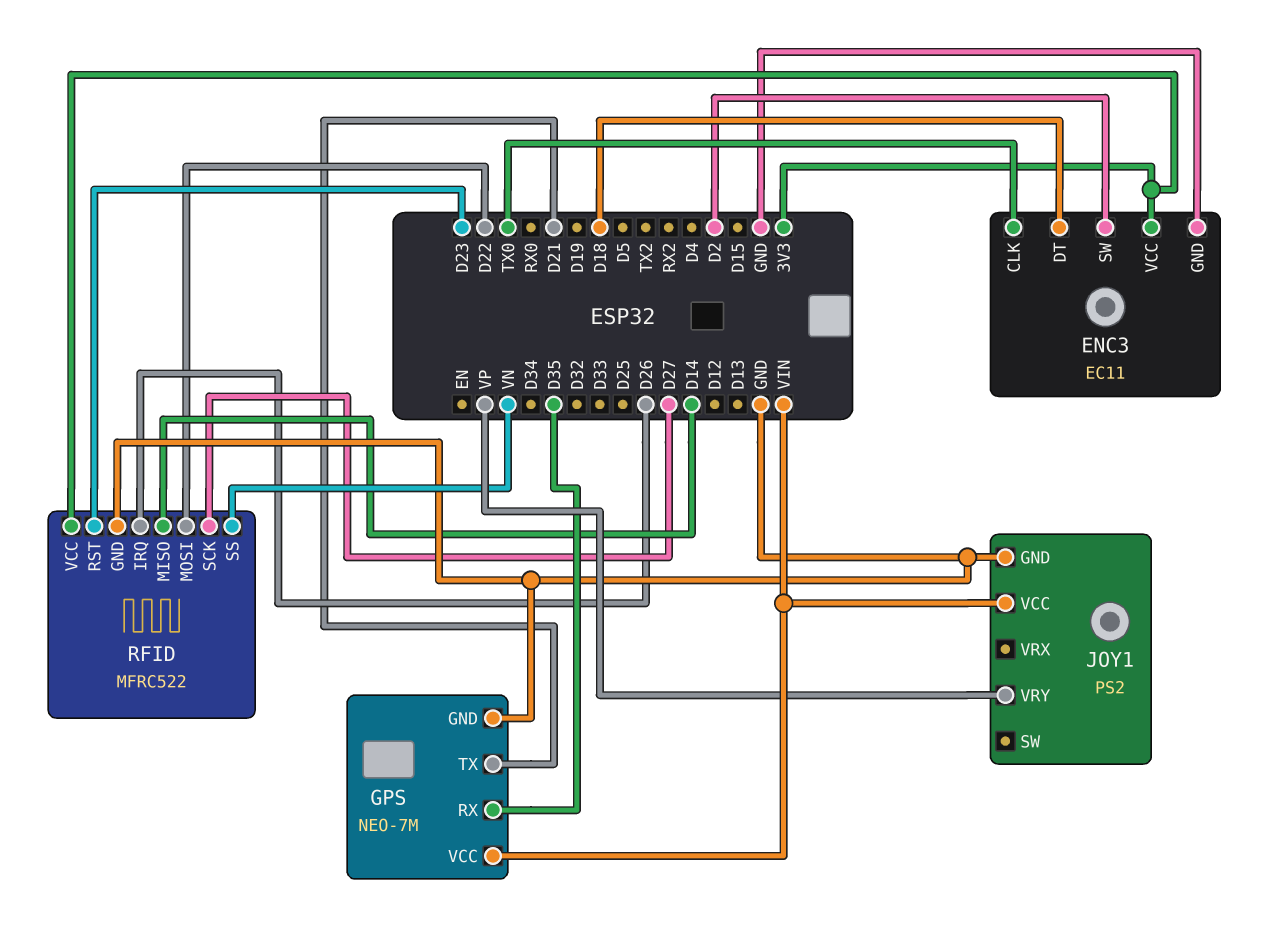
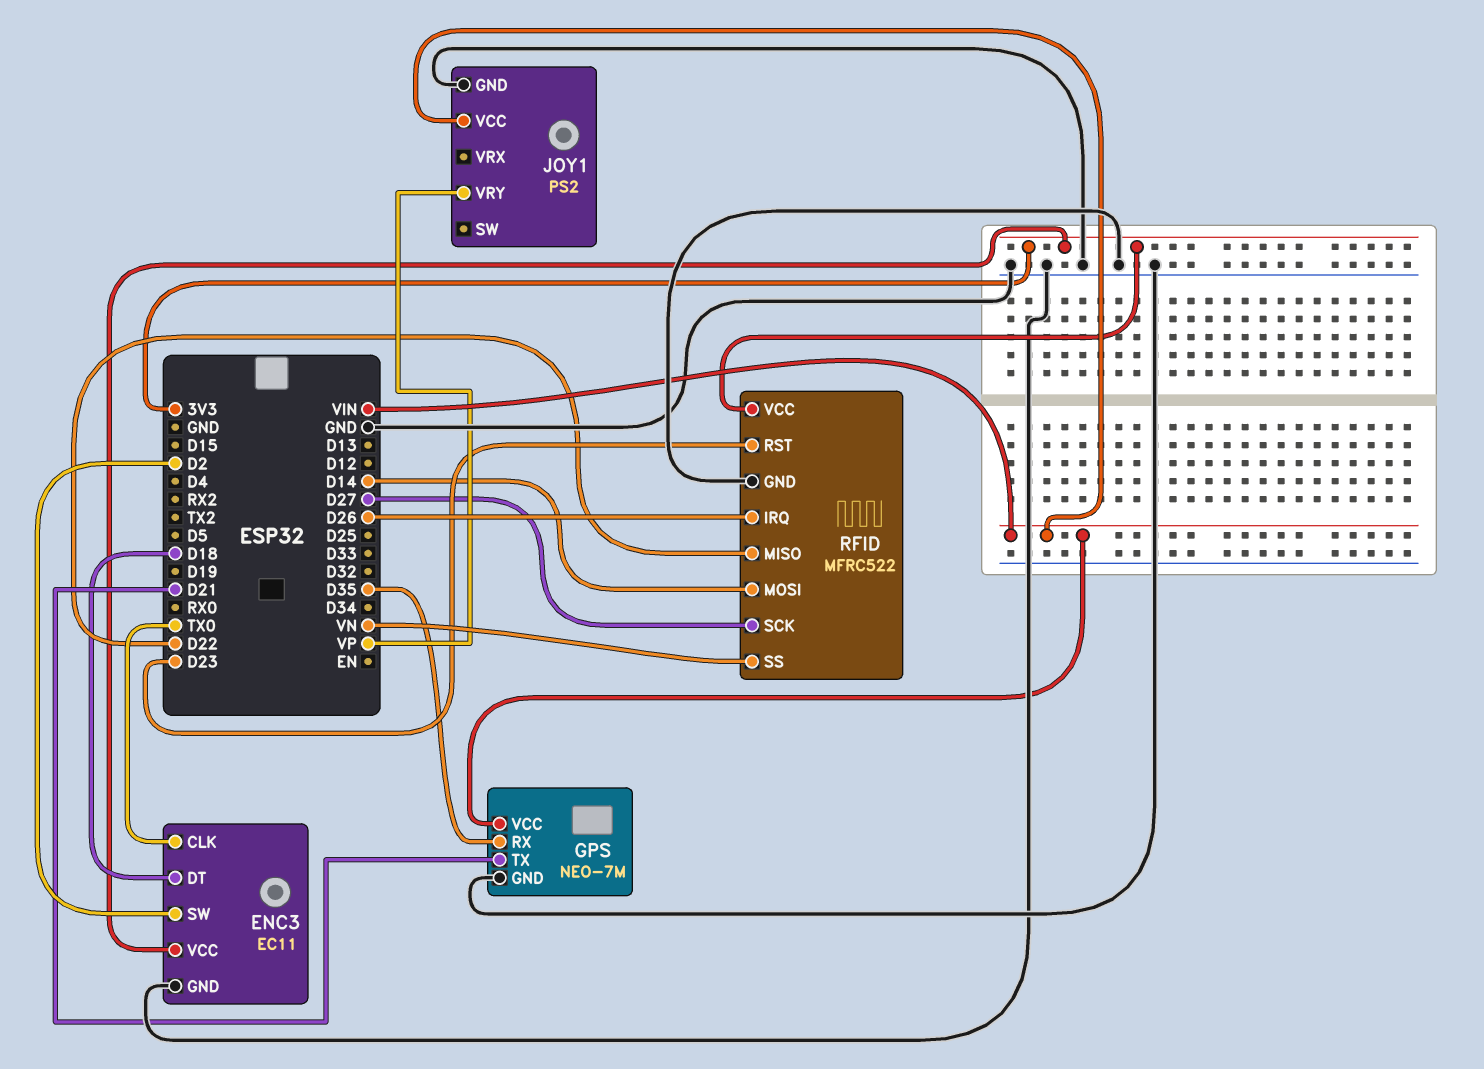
RFID pin MISO: D14 -> D22
RFID pin MOSI: D22 -> D14

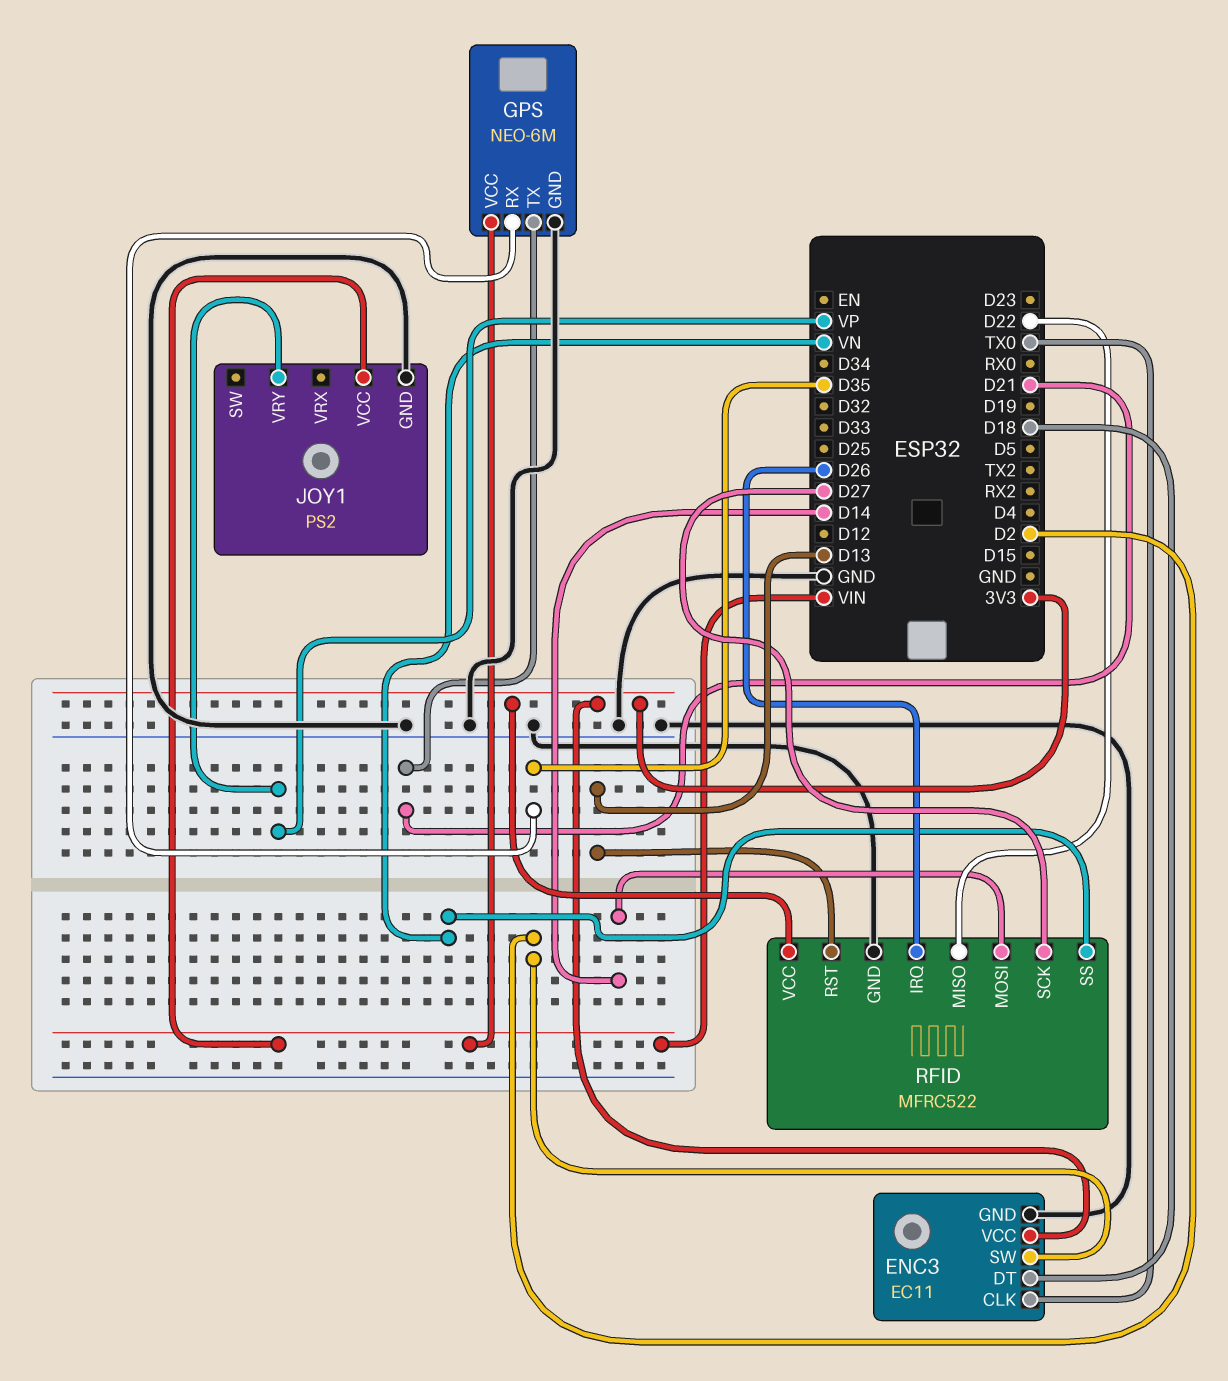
GPS: NEO-7M -> NEO-6M
RFID pin RST: D23 -> D13

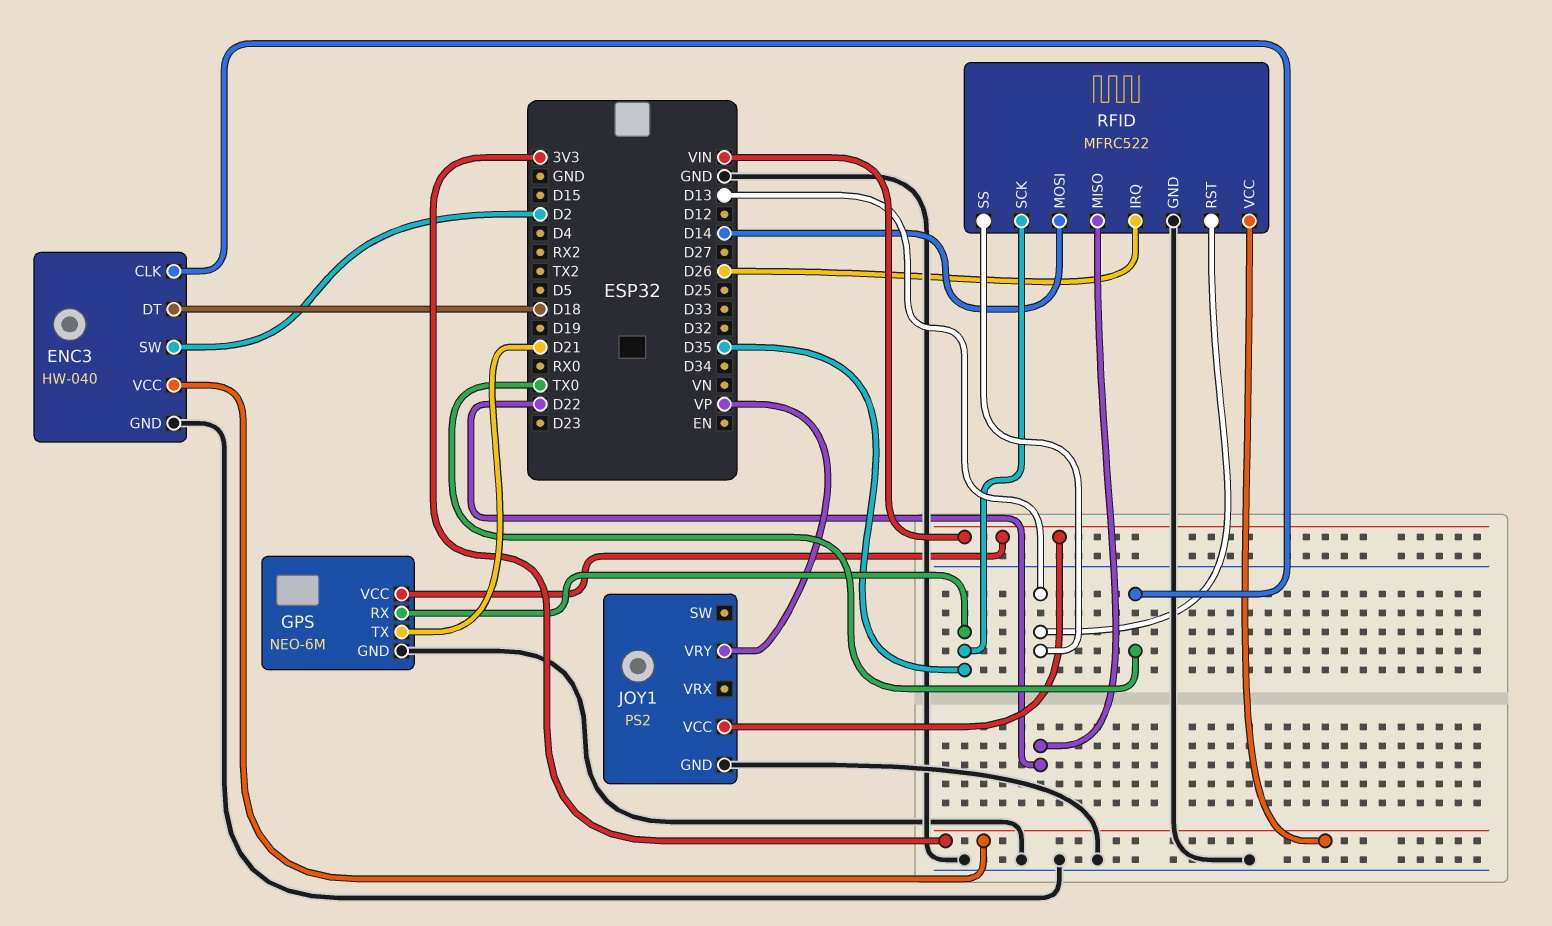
ENC3: EC11 -> HW-040
RFID pin SCK: D27 -> D35
RFID pin SS: VN -> D13

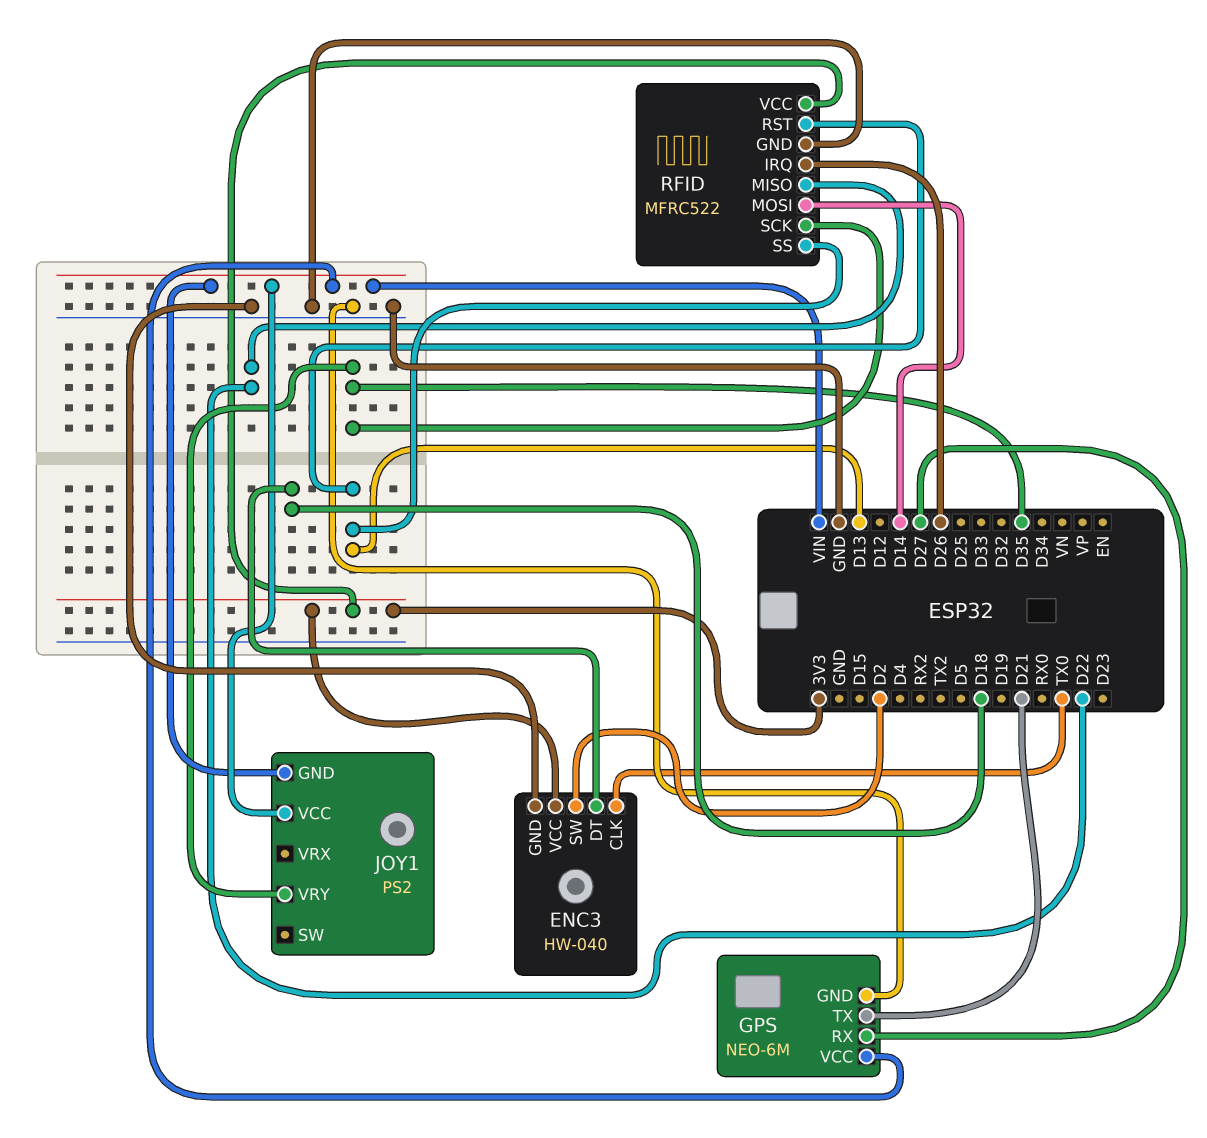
GPS pin RX: D35 -> D27
JOY1 pin GND: GND -> VIN
JOY1 pin VRY: VP -> D35

